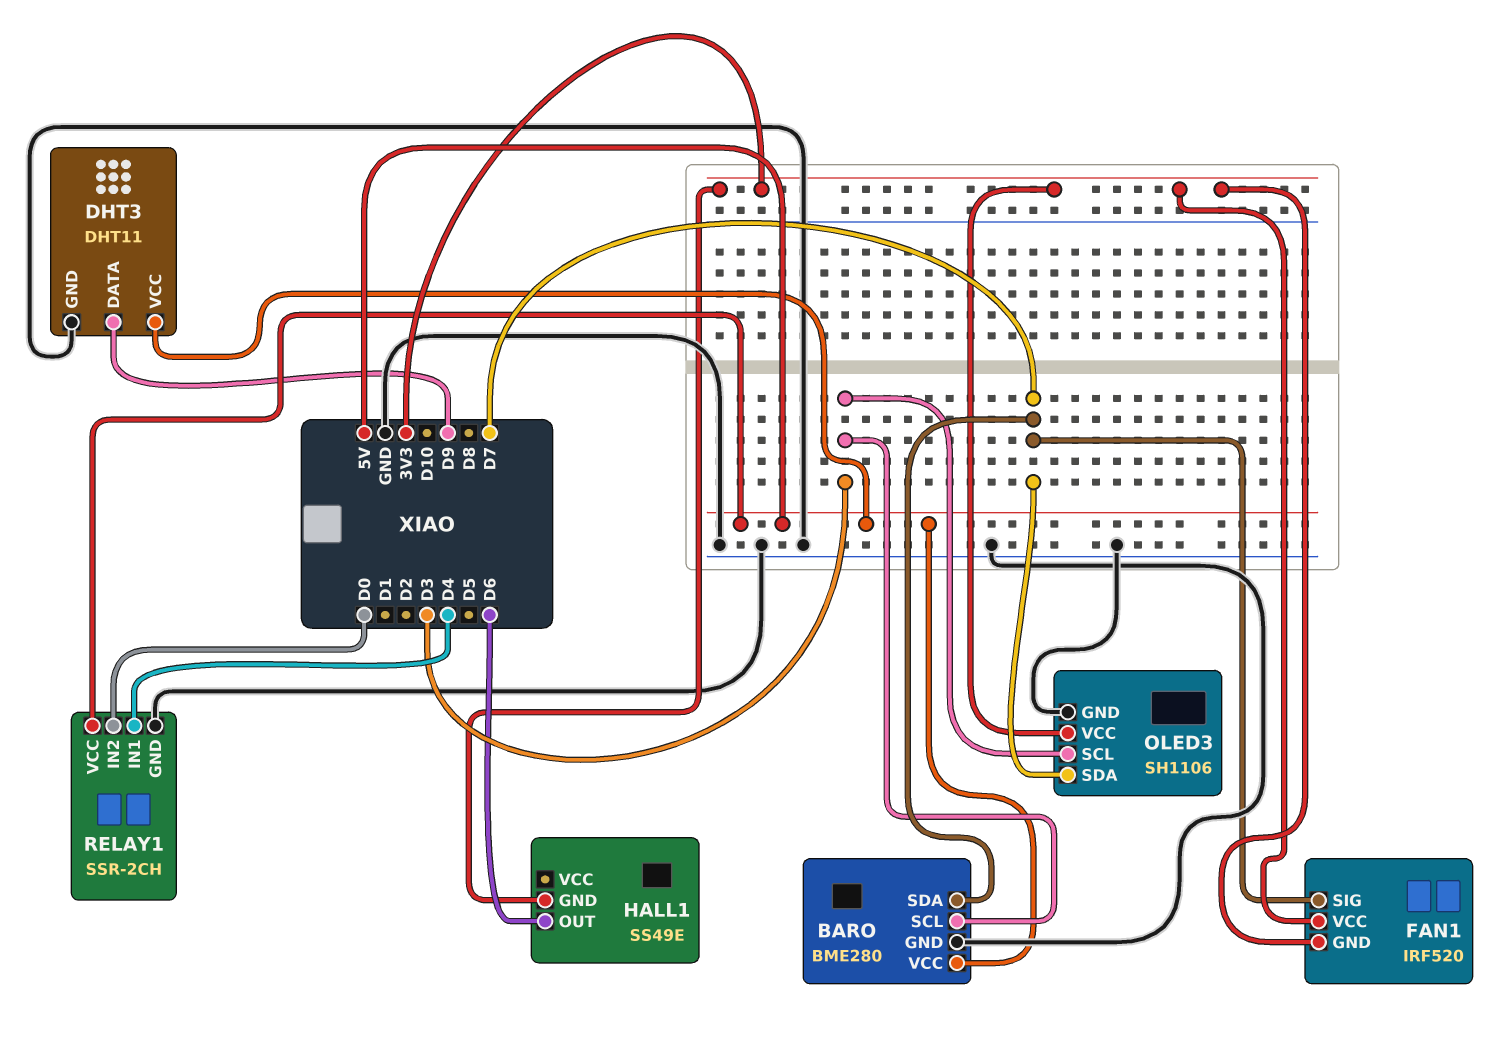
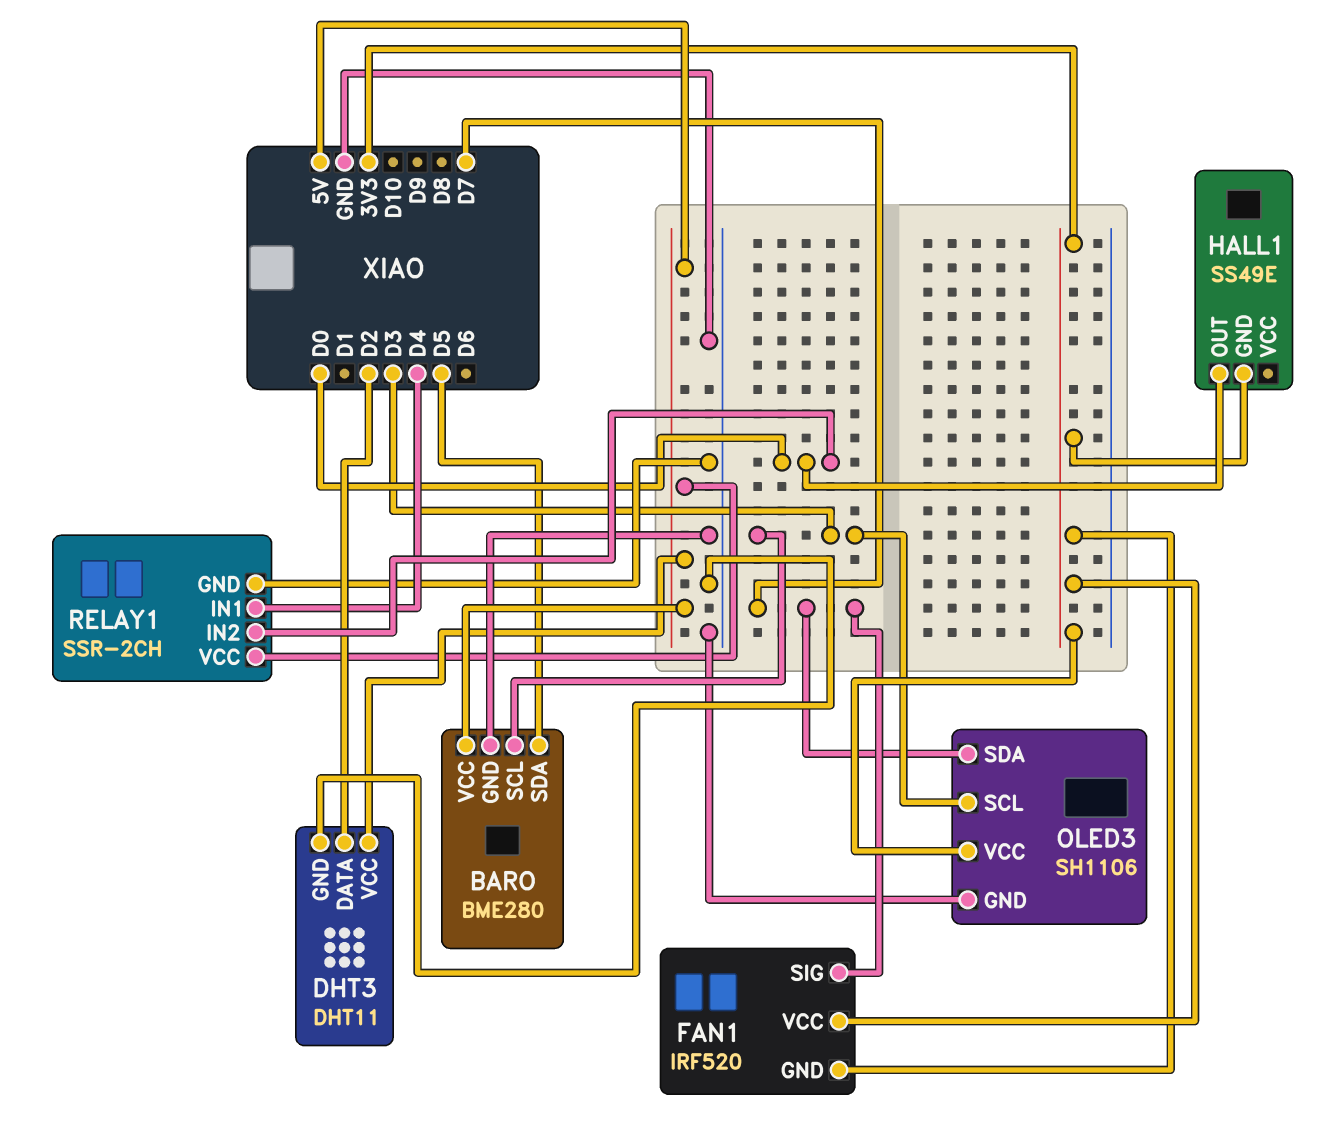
BARO pin SDA: D7 -> D5
DHT3 pin DATA: D9 -> D2
HALL1 pin OUT: D6 -> D0

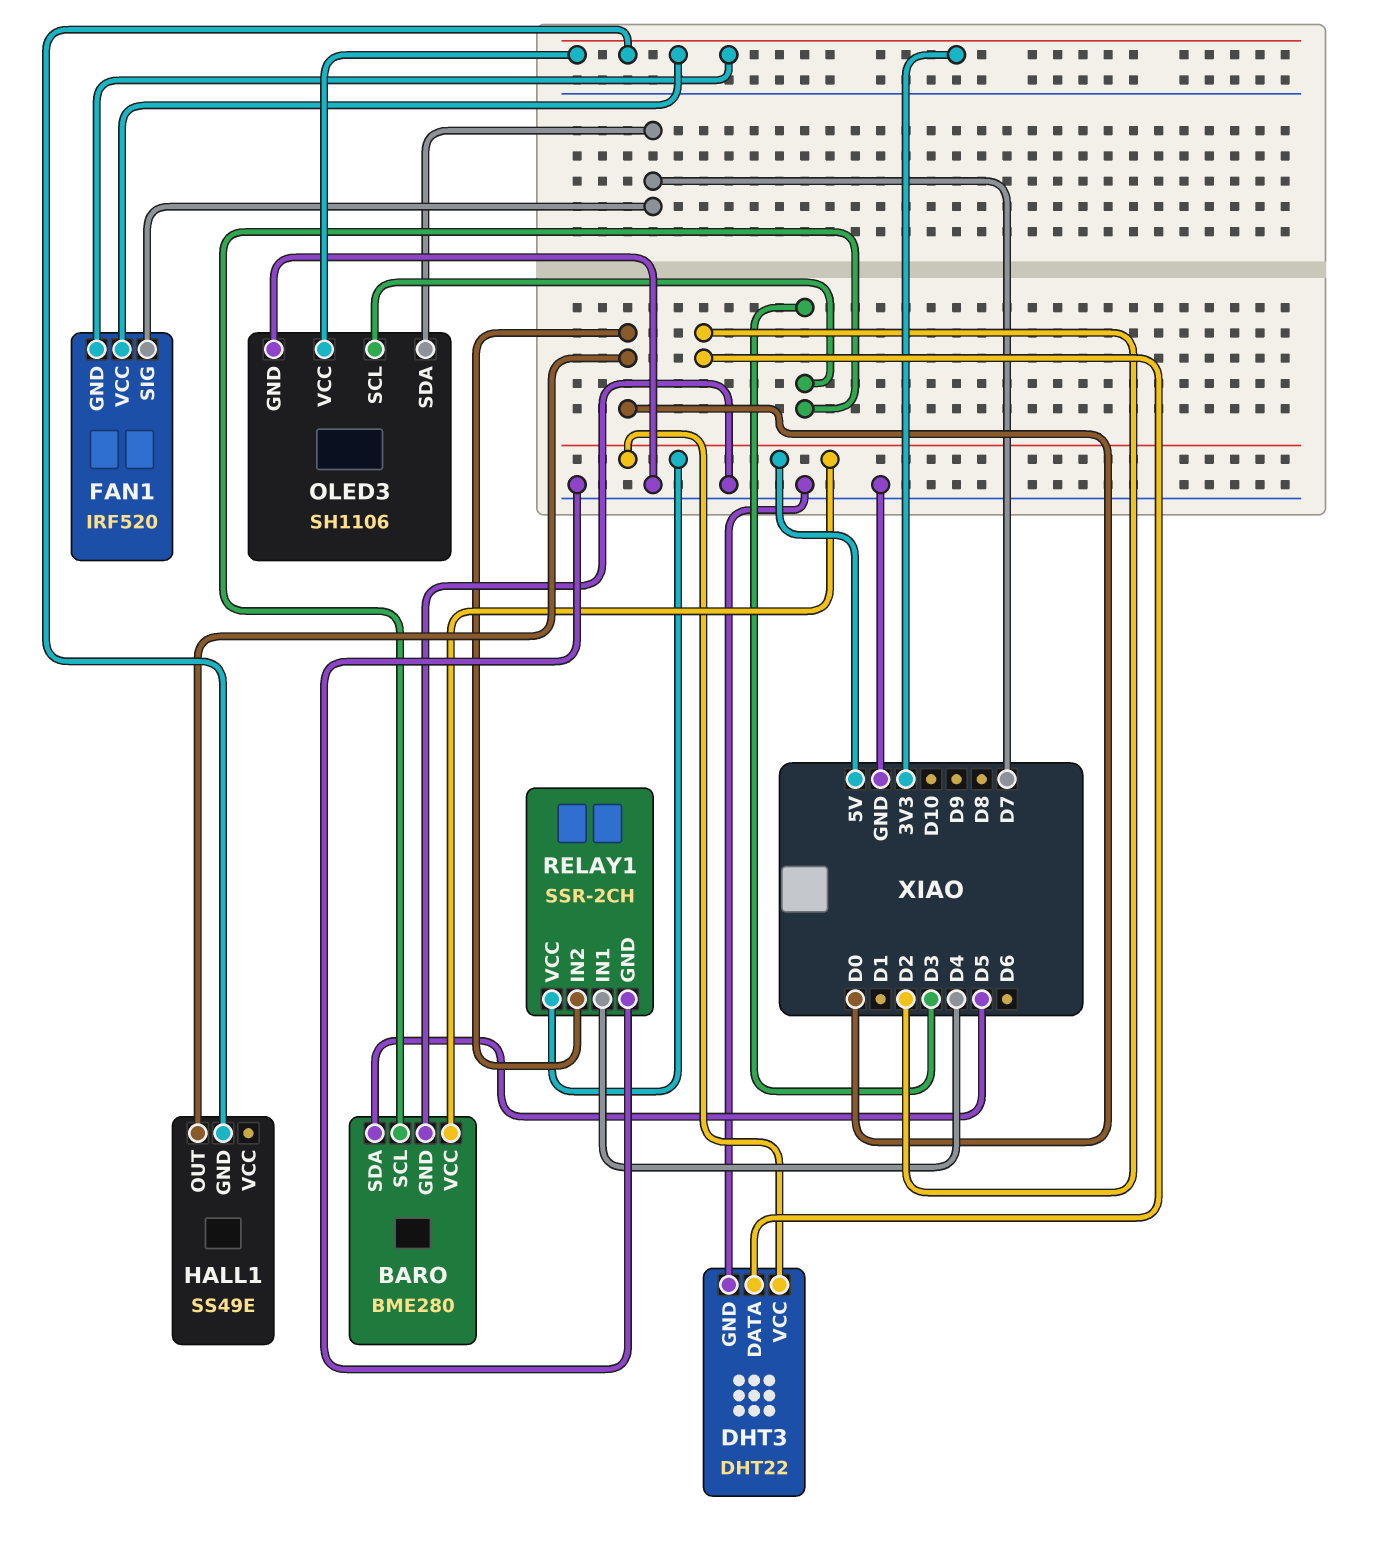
DHT3: DHT11 -> DHT22

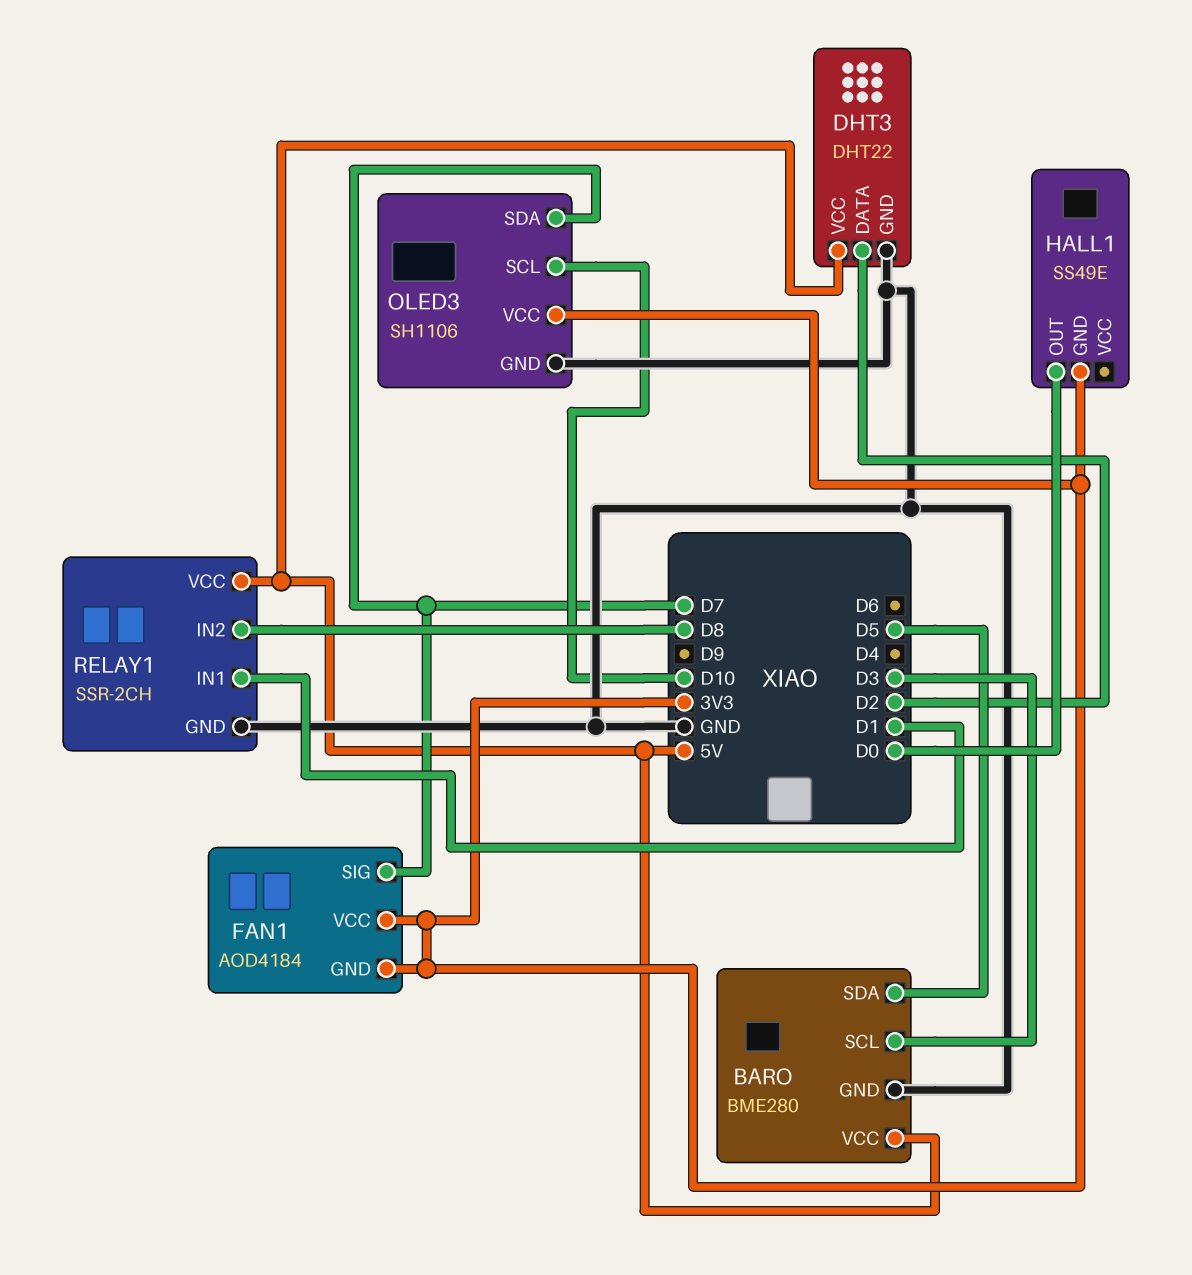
FAN1: IRF520 -> AOD4184
OLED3 pin SCL: D3 -> D10
RELAY1 pin IN1: D4 -> D1
RELAY1 pin IN2: D0 -> D8

